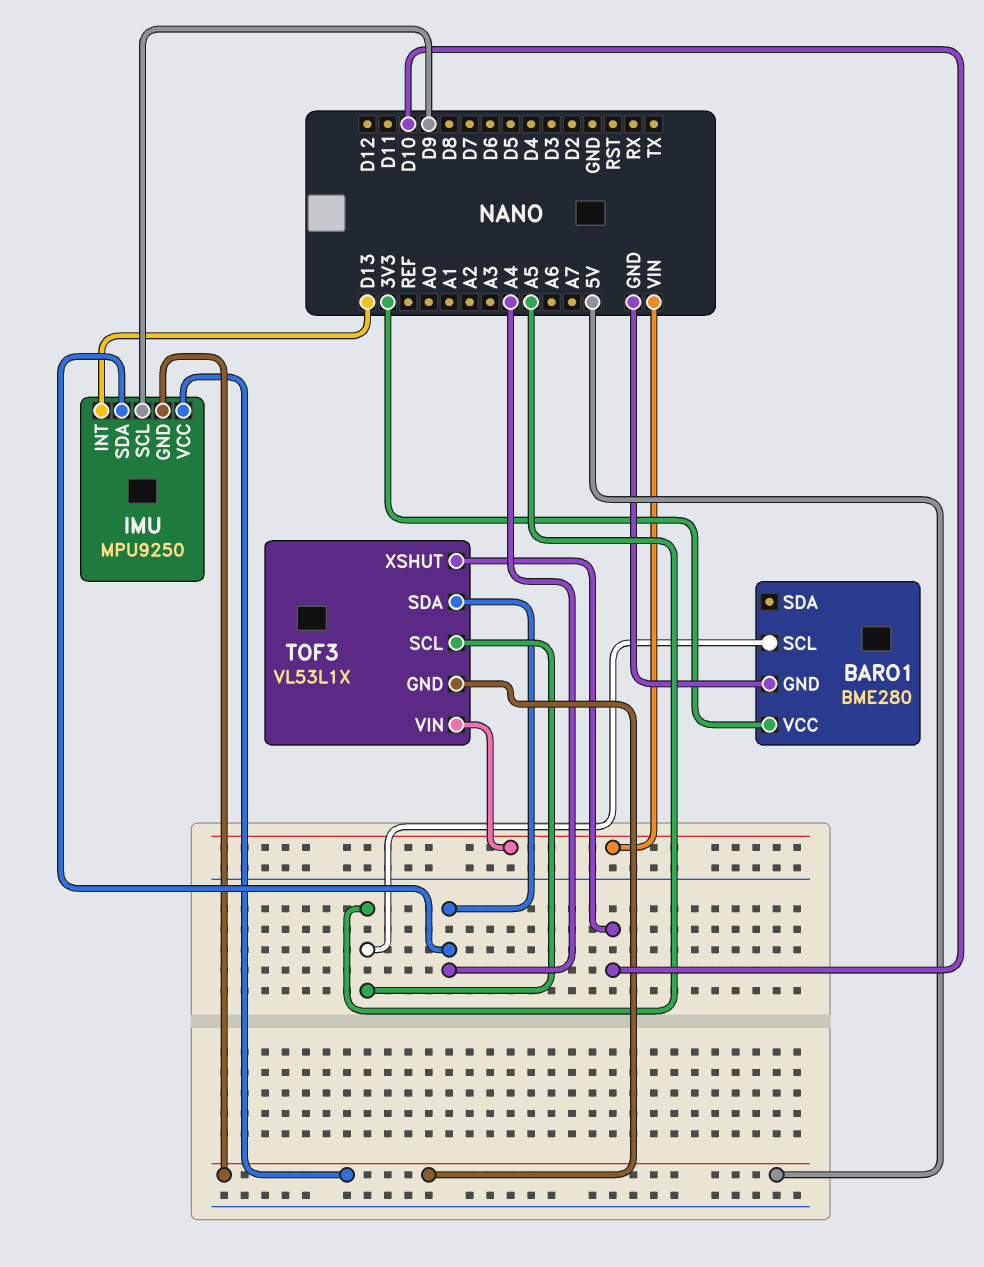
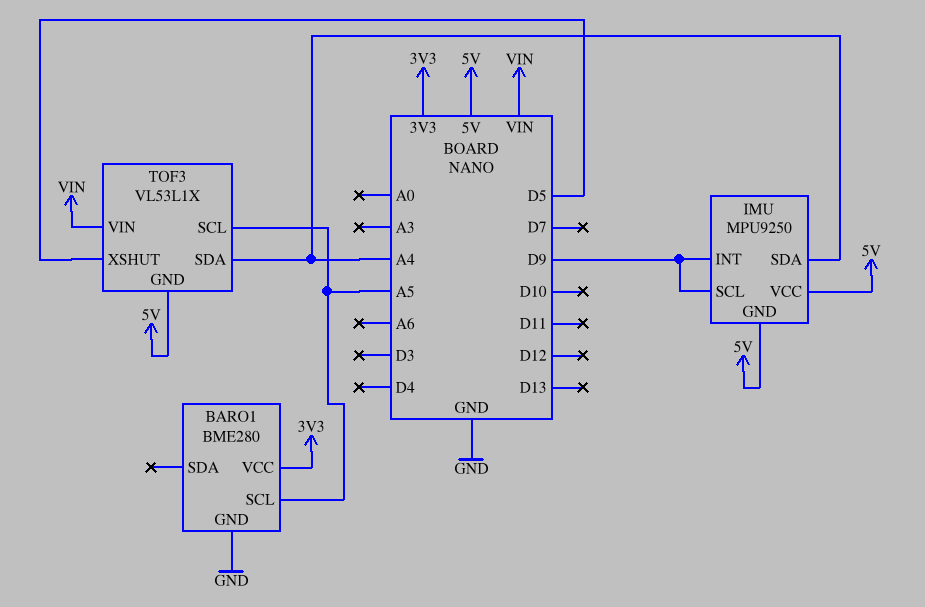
IMU pin INT: D13 -> D9
TOF3 pin XSHUT: D10 -> D5

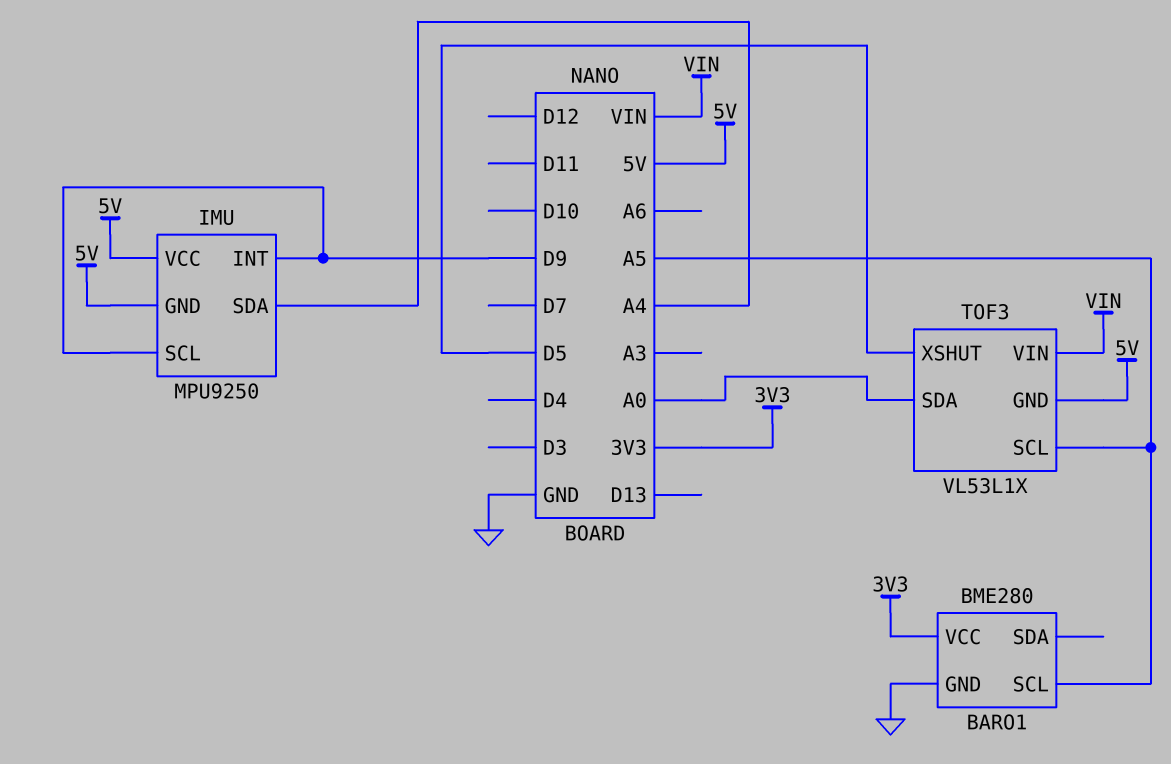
TOF3 pin SDA: A4 -> A0

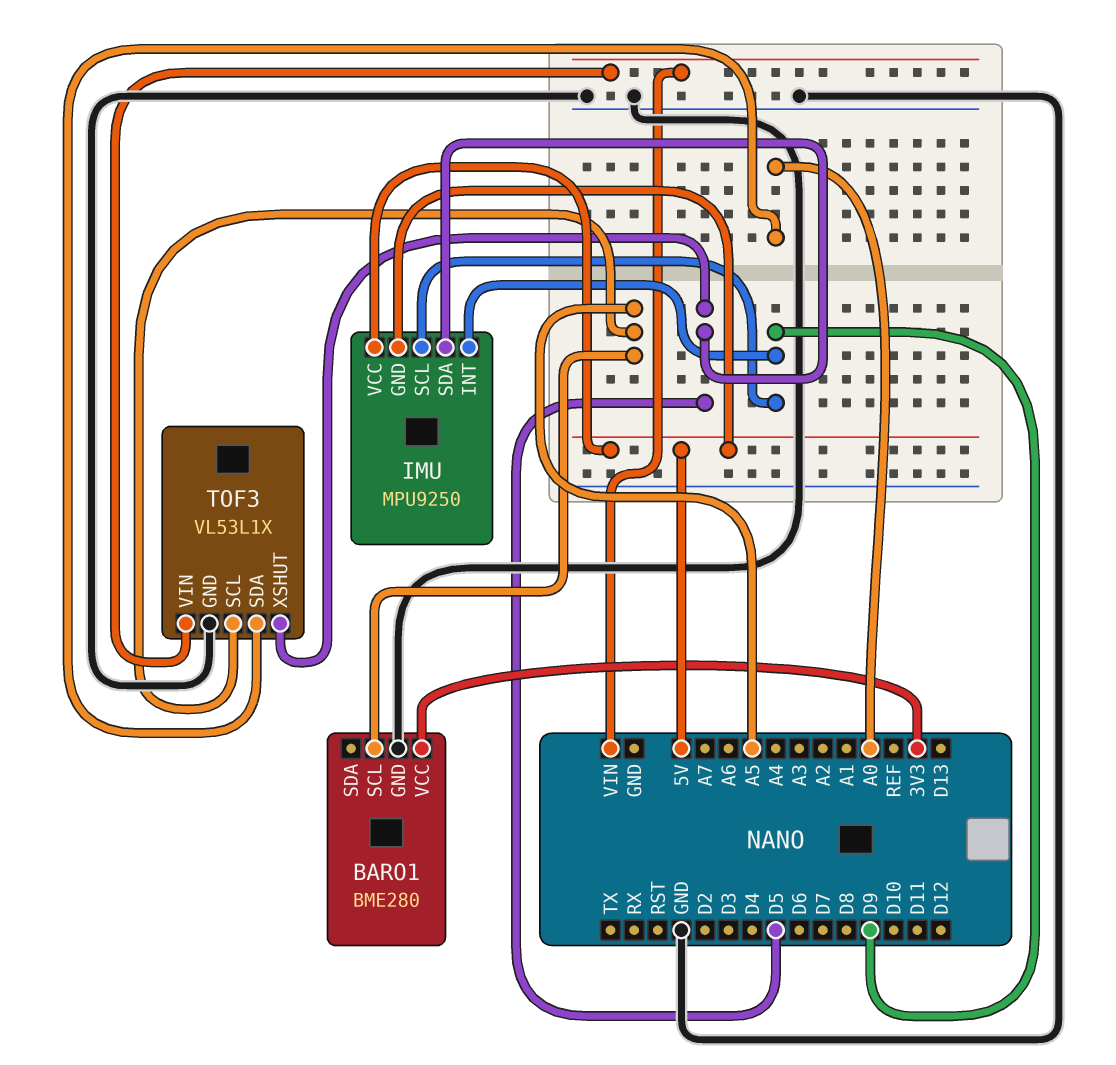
IMU pin SDA: A4 -> D5
TOF3 pin GND: 5V -> GND

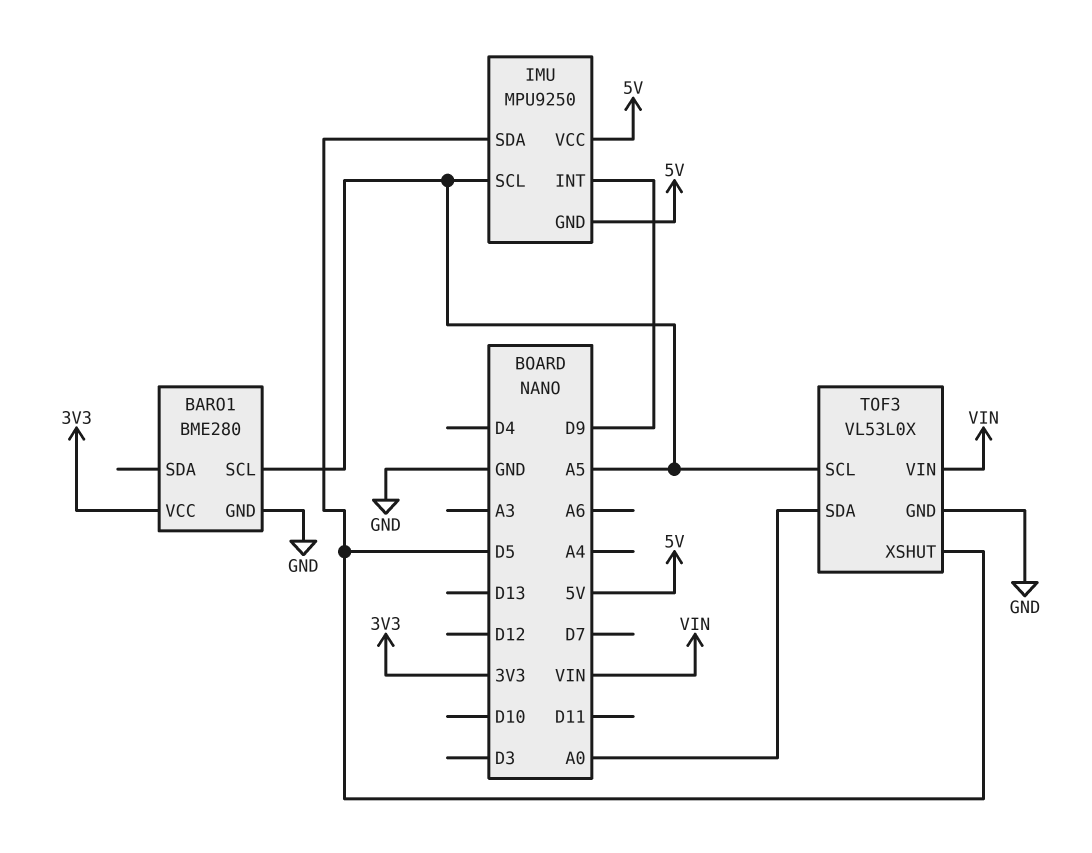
IMU pin SCL: D9 -> A5
TOF3: VL53L1X -> VL53L0X

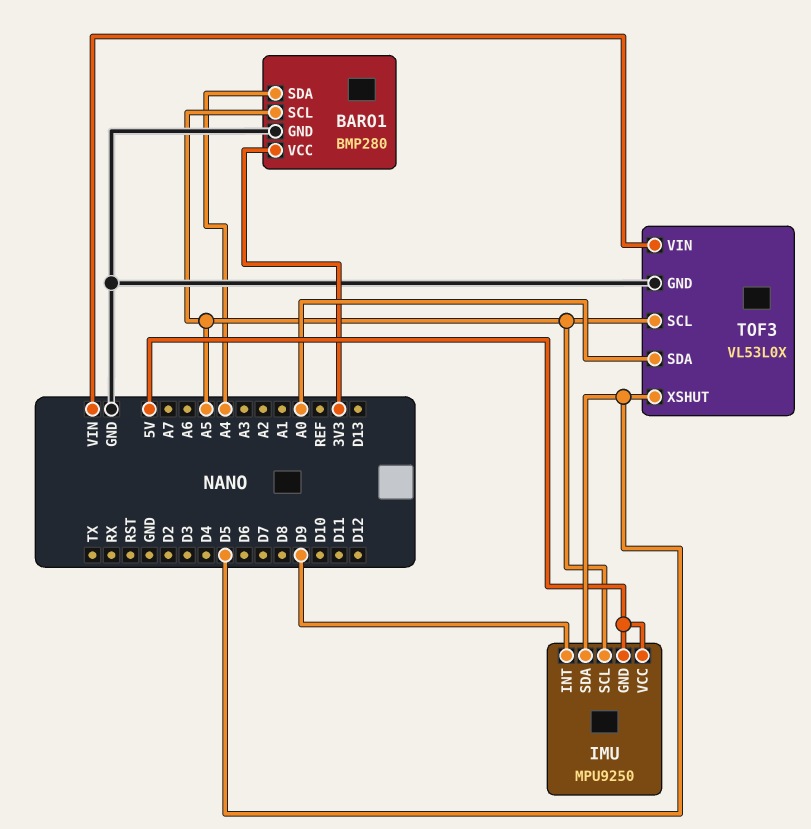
BARO1: BME280 -> BMP280
BARO1 pin SDA: none -> A4

